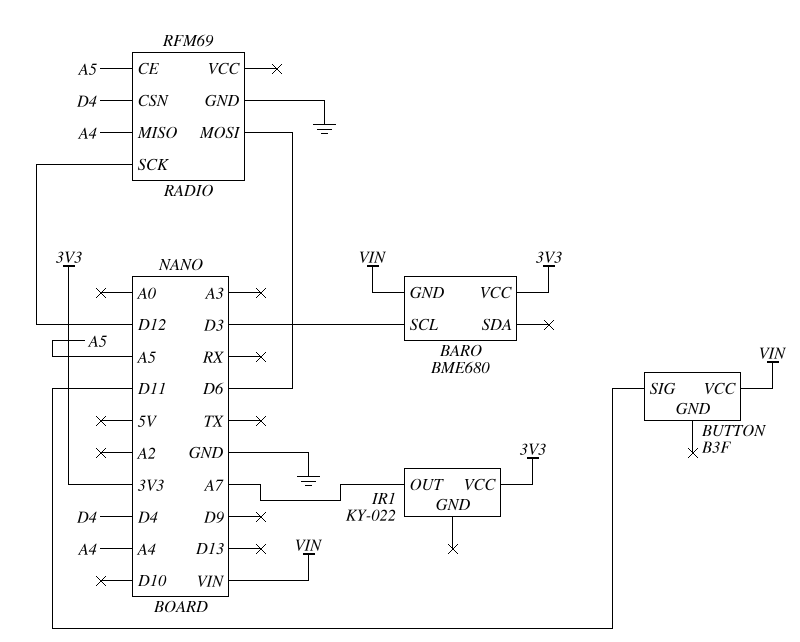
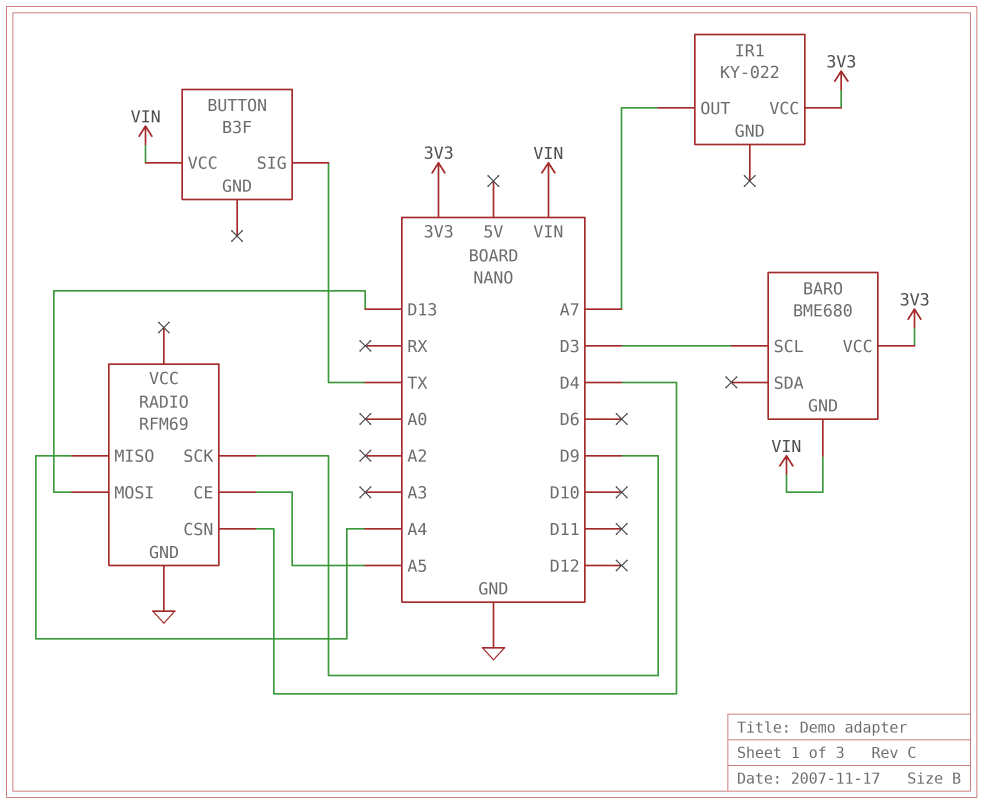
BUTTON pin SIG: D11 -> TX
RADIO pin MOSI: D6 -> D13
RADIO pin SCK: D12 -> D9

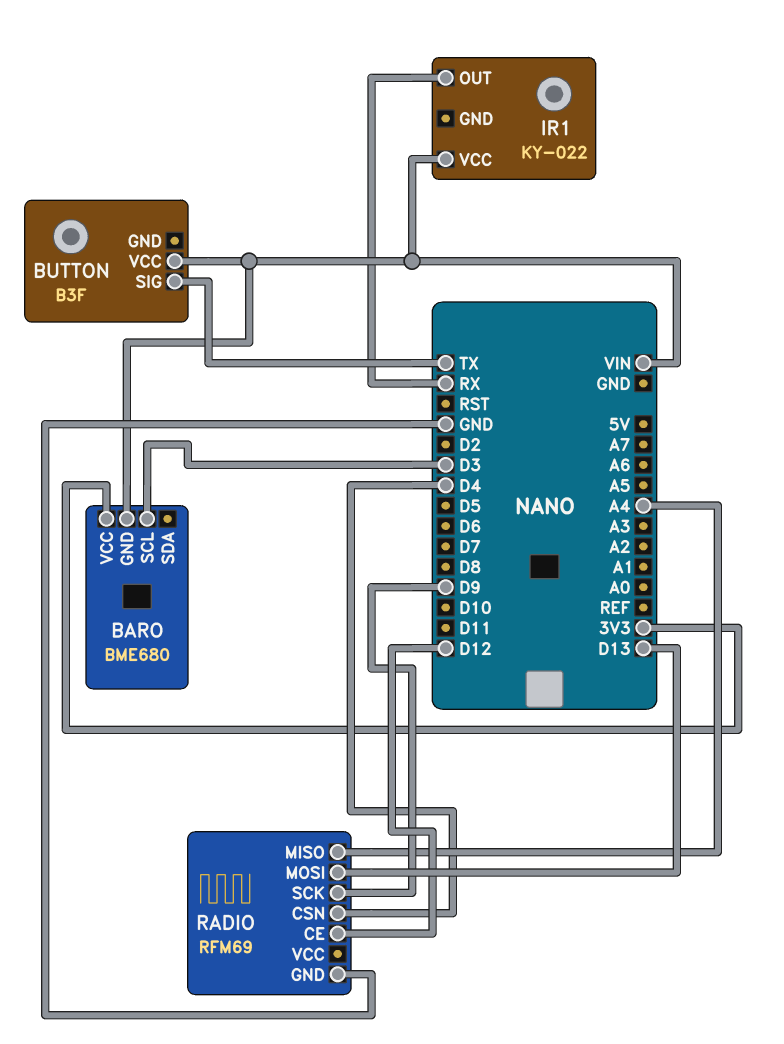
IR1 pin OUT: A7 -> RX
IR1 pin VCC: 3V3 -> VIN
RADIO pin CE: A5 -> D12

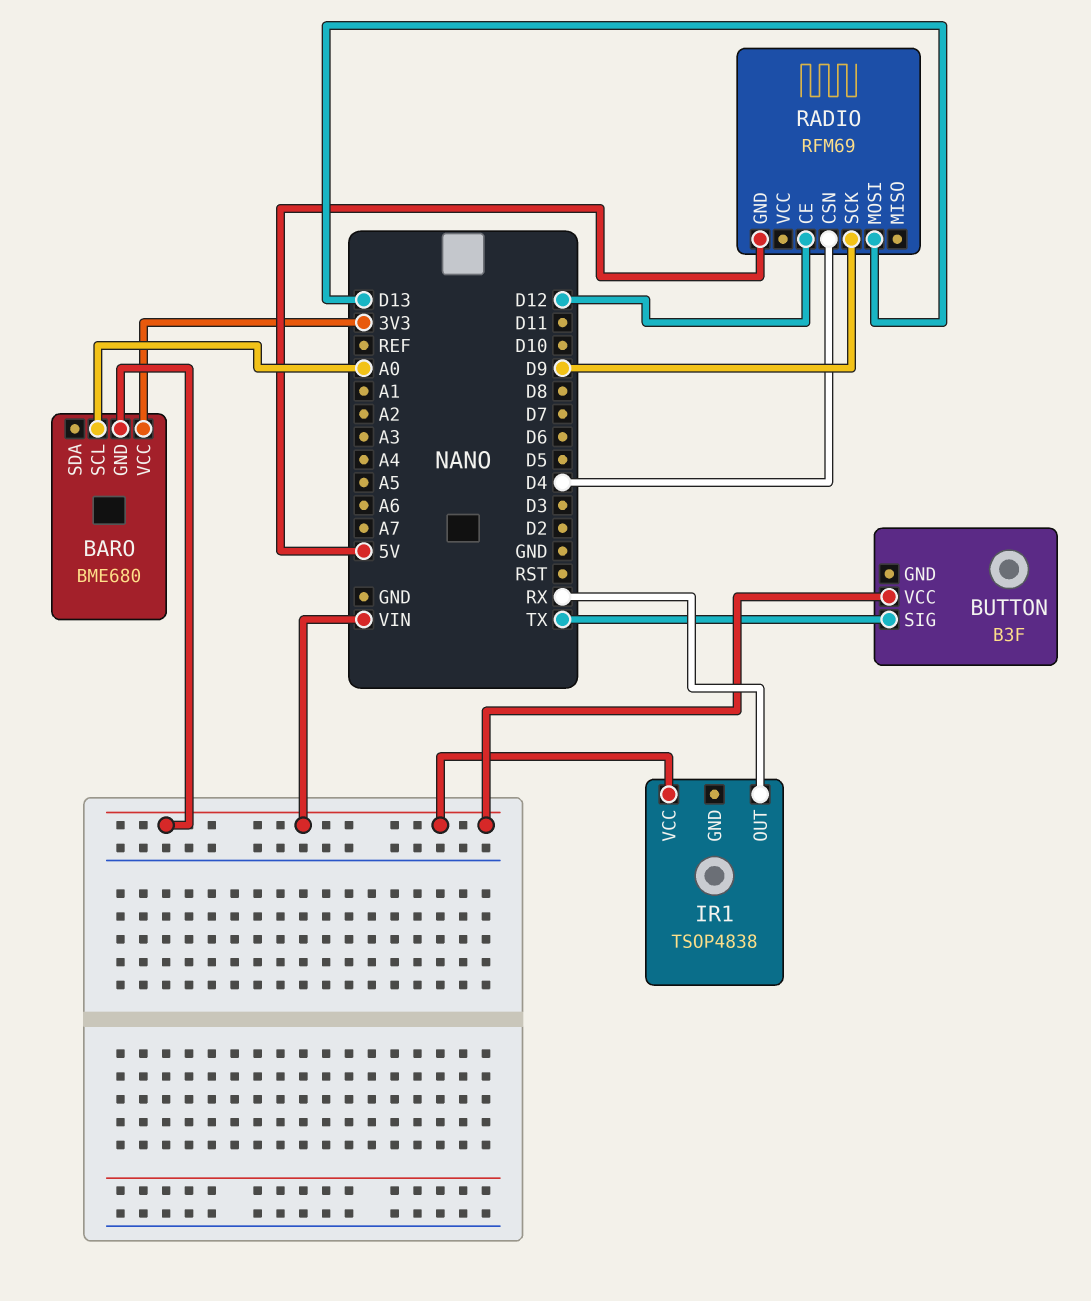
BARO pin SCL: D3 -> A0
IR1: KY-022 -> TSOP4838
RADIO pin GND: GND -> 5V
RADIO pin MISO: A4 -> none

